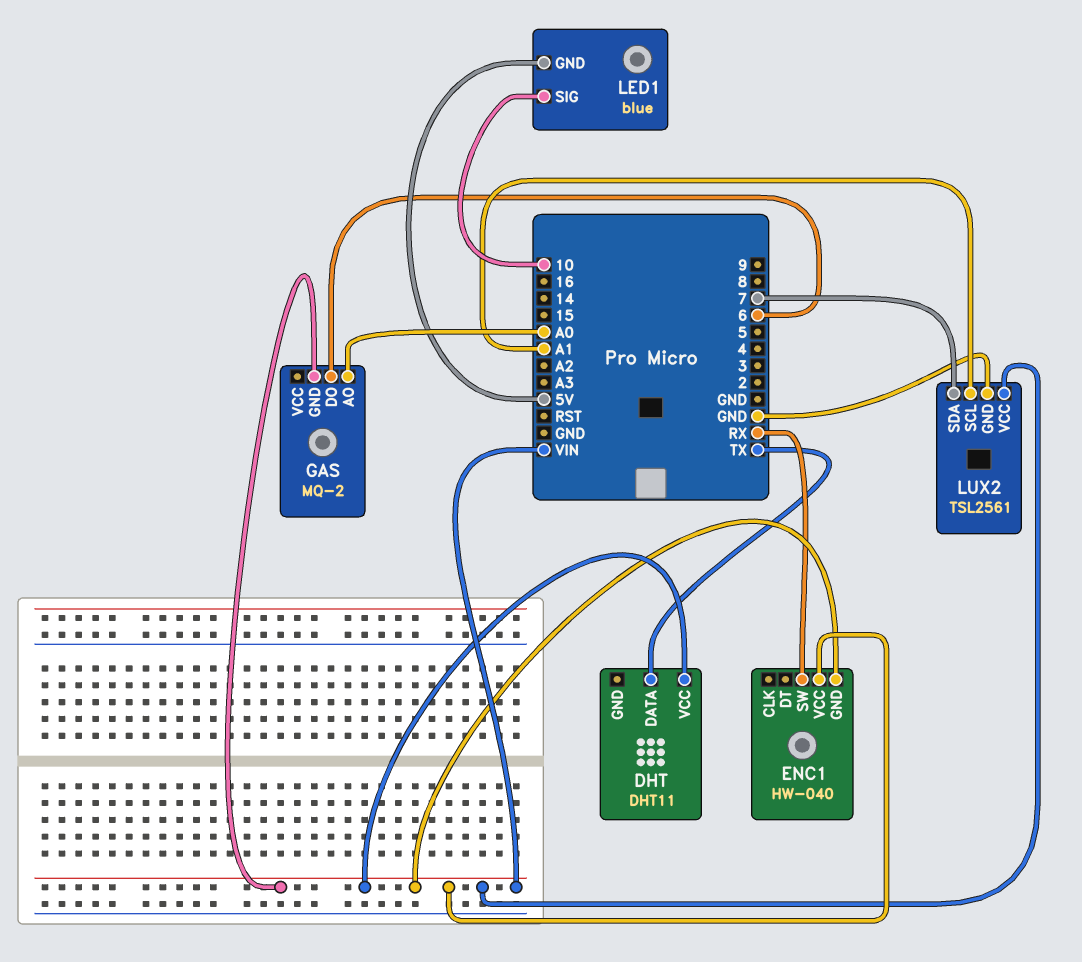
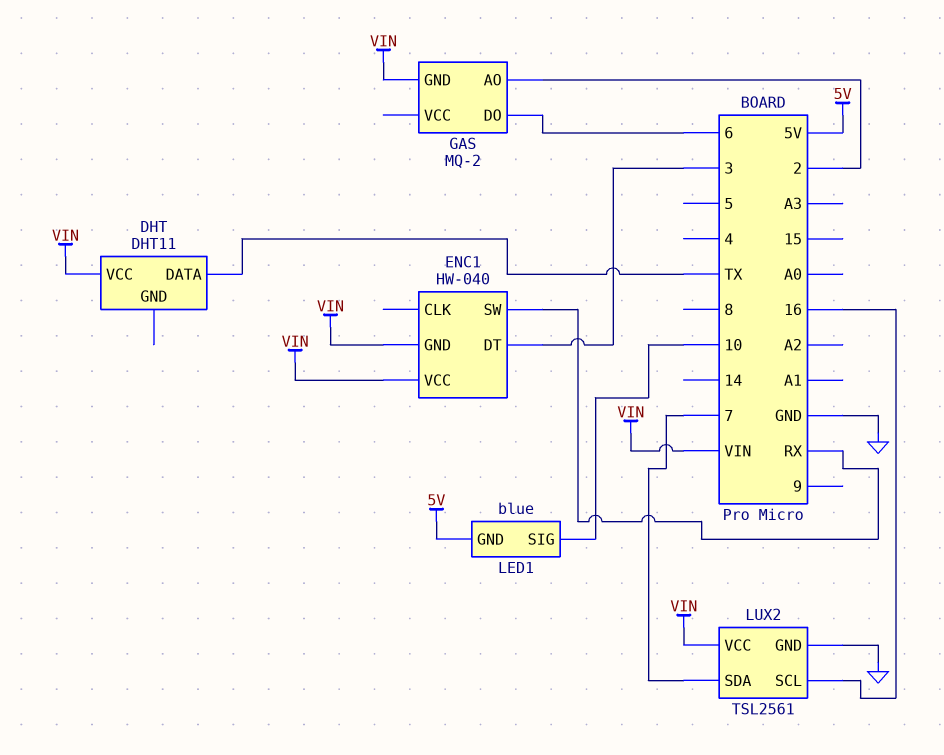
ENC1 pin DT: none -> 3
GAS pin AO: A0 -> 2
LUX2 pin SCL: A1 -> 16

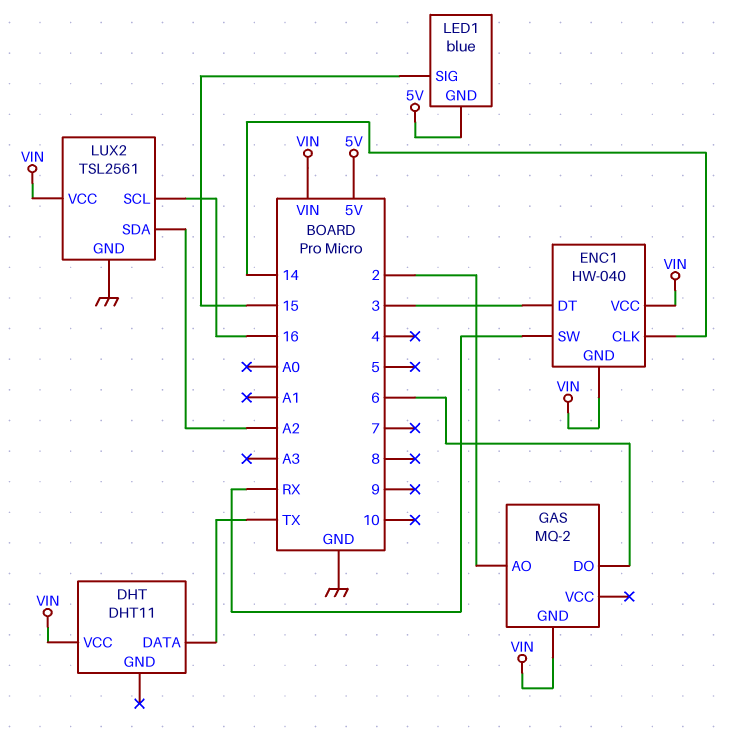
ENC1 pin CLK: none -> 14
LED1 pin SIG: 10 -> 15
LUX2 pin SDA: 7 -> A2

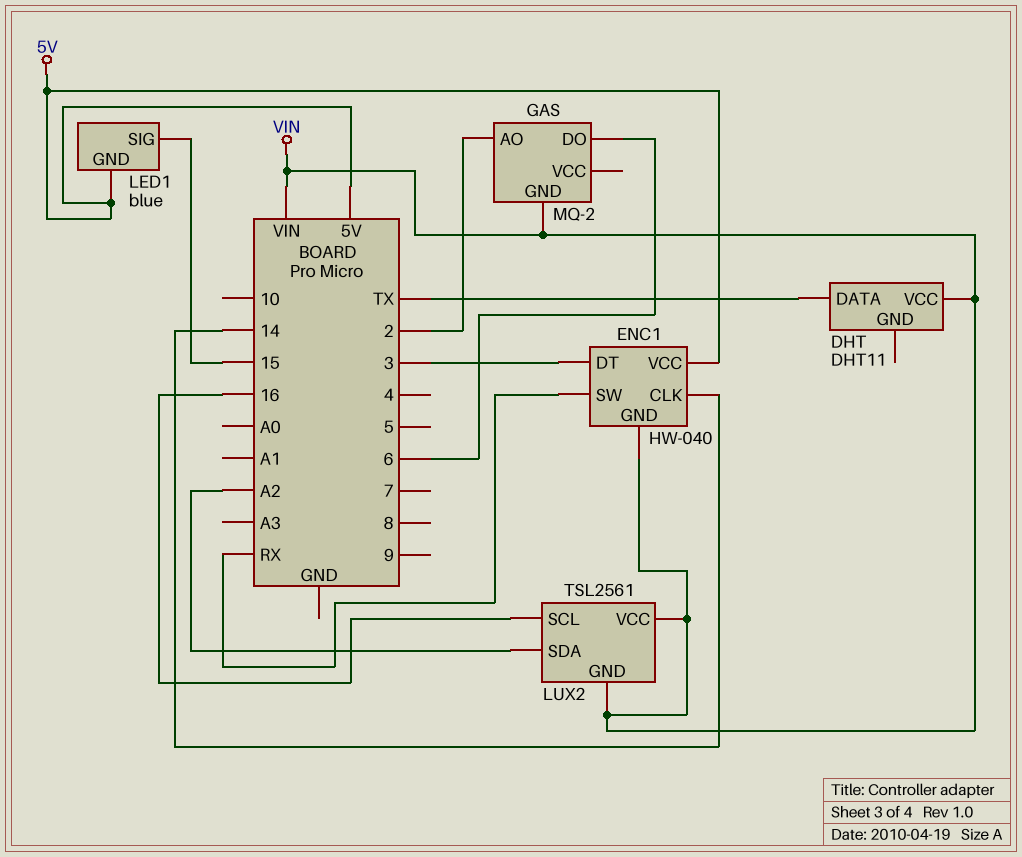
ENC1 pin VCC: VIN -> 5V
LUX2 pin GND: GND -> VIN

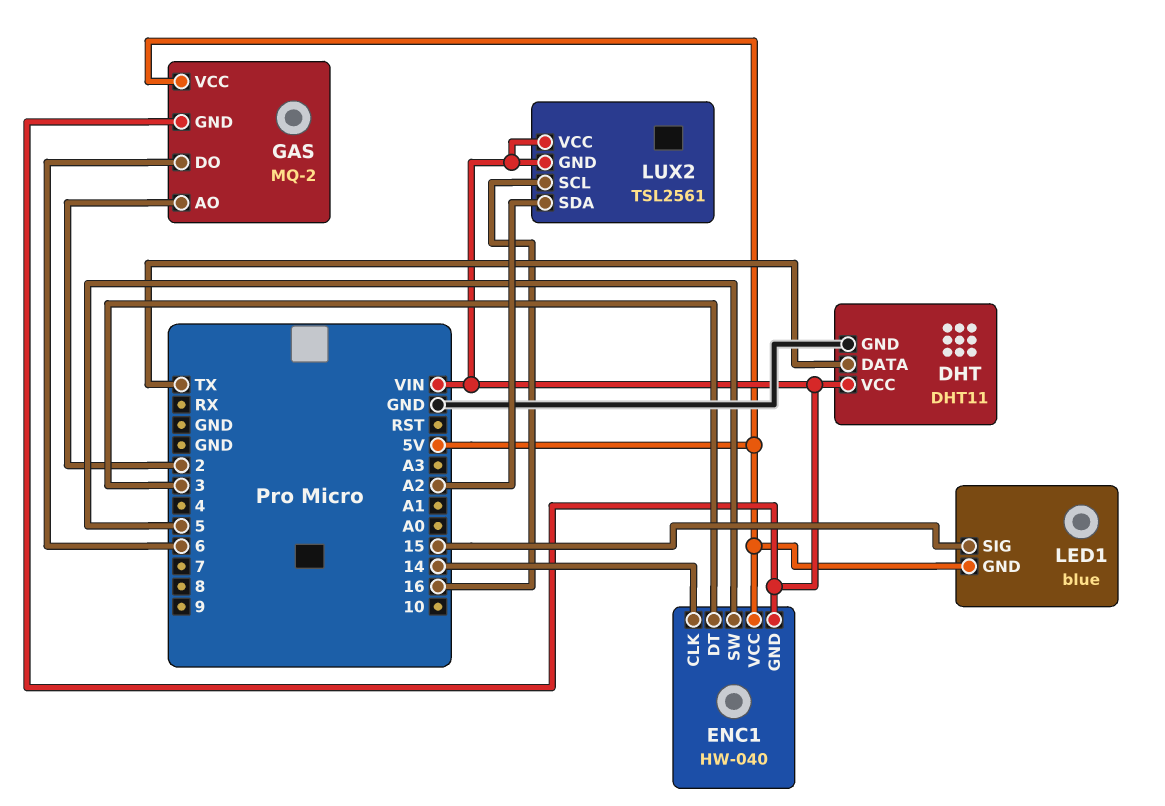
DHT pin GND: none -> GND
ENC1 pin SW: RX -> 5
GAS pin VCC: none -> 5V

